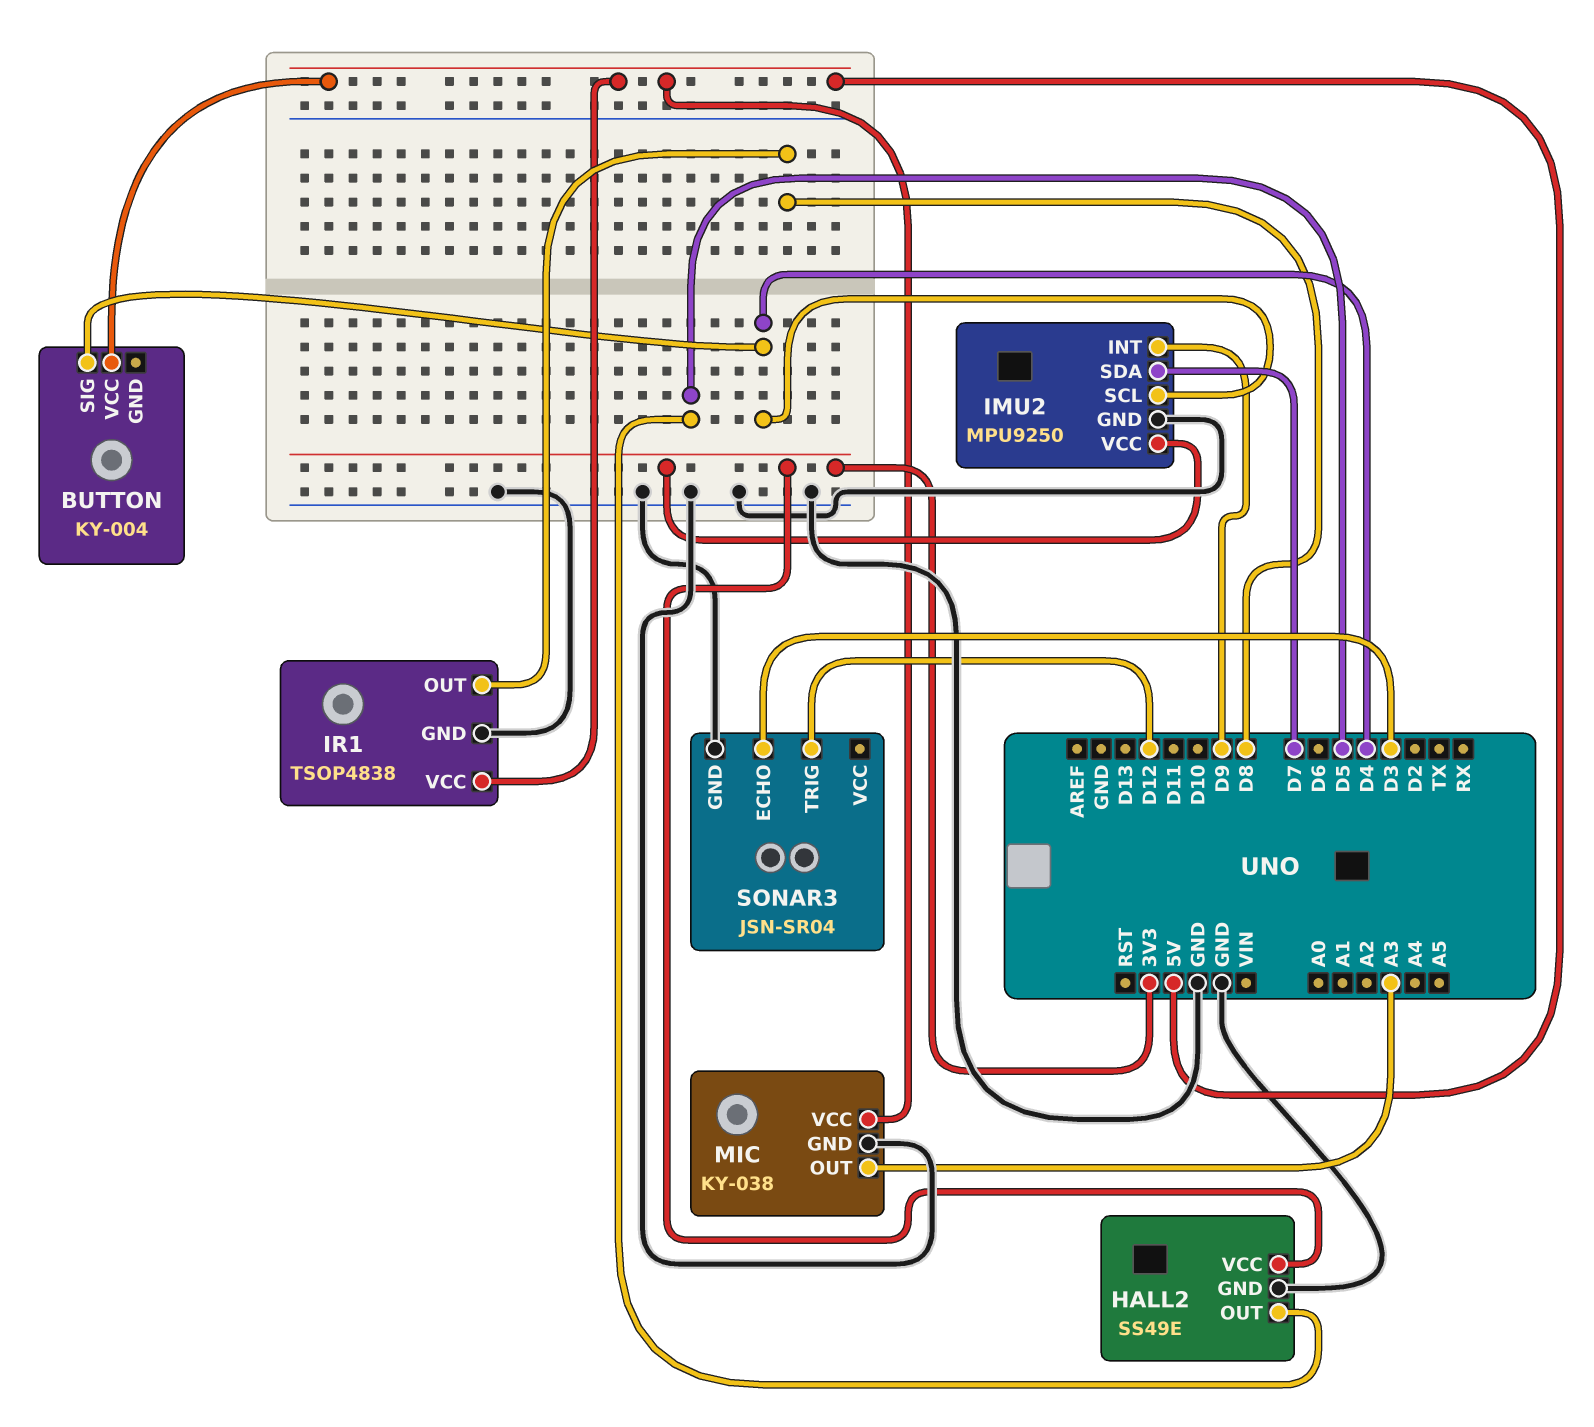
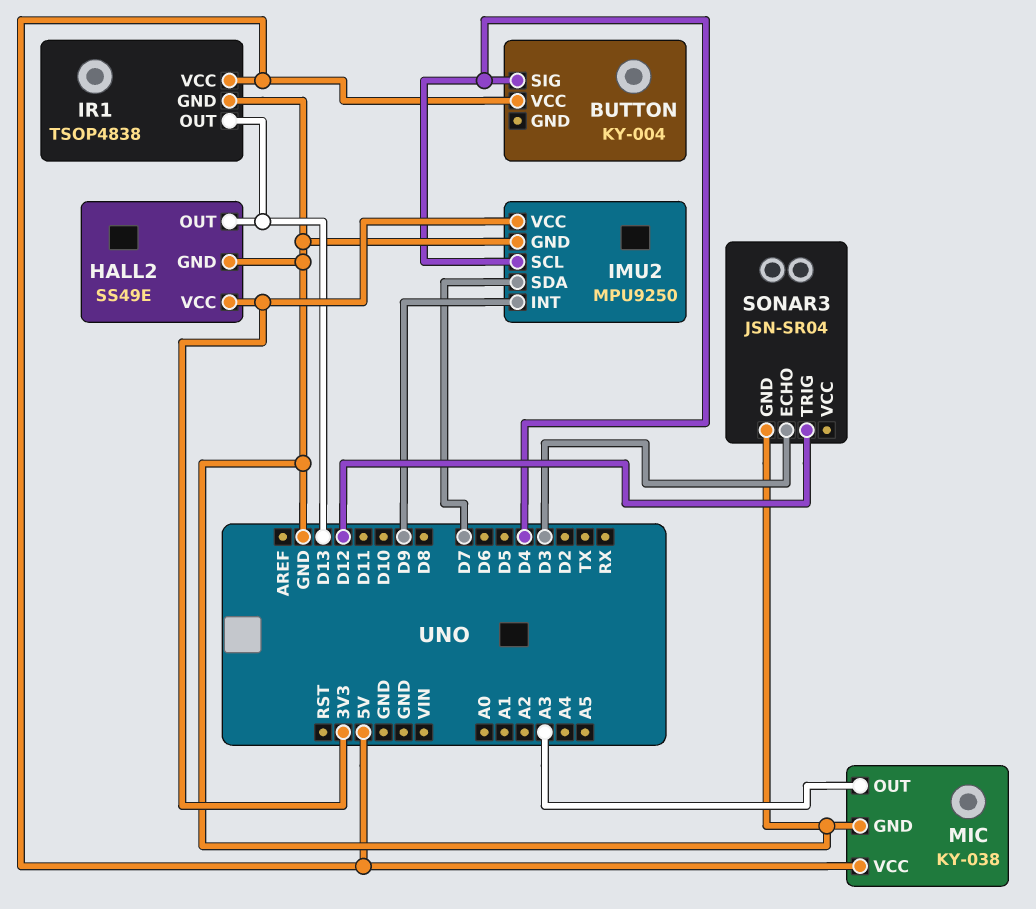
HALL2 pin OUT: D5 -> D13
IR1 pin OUT: D8 -> D13

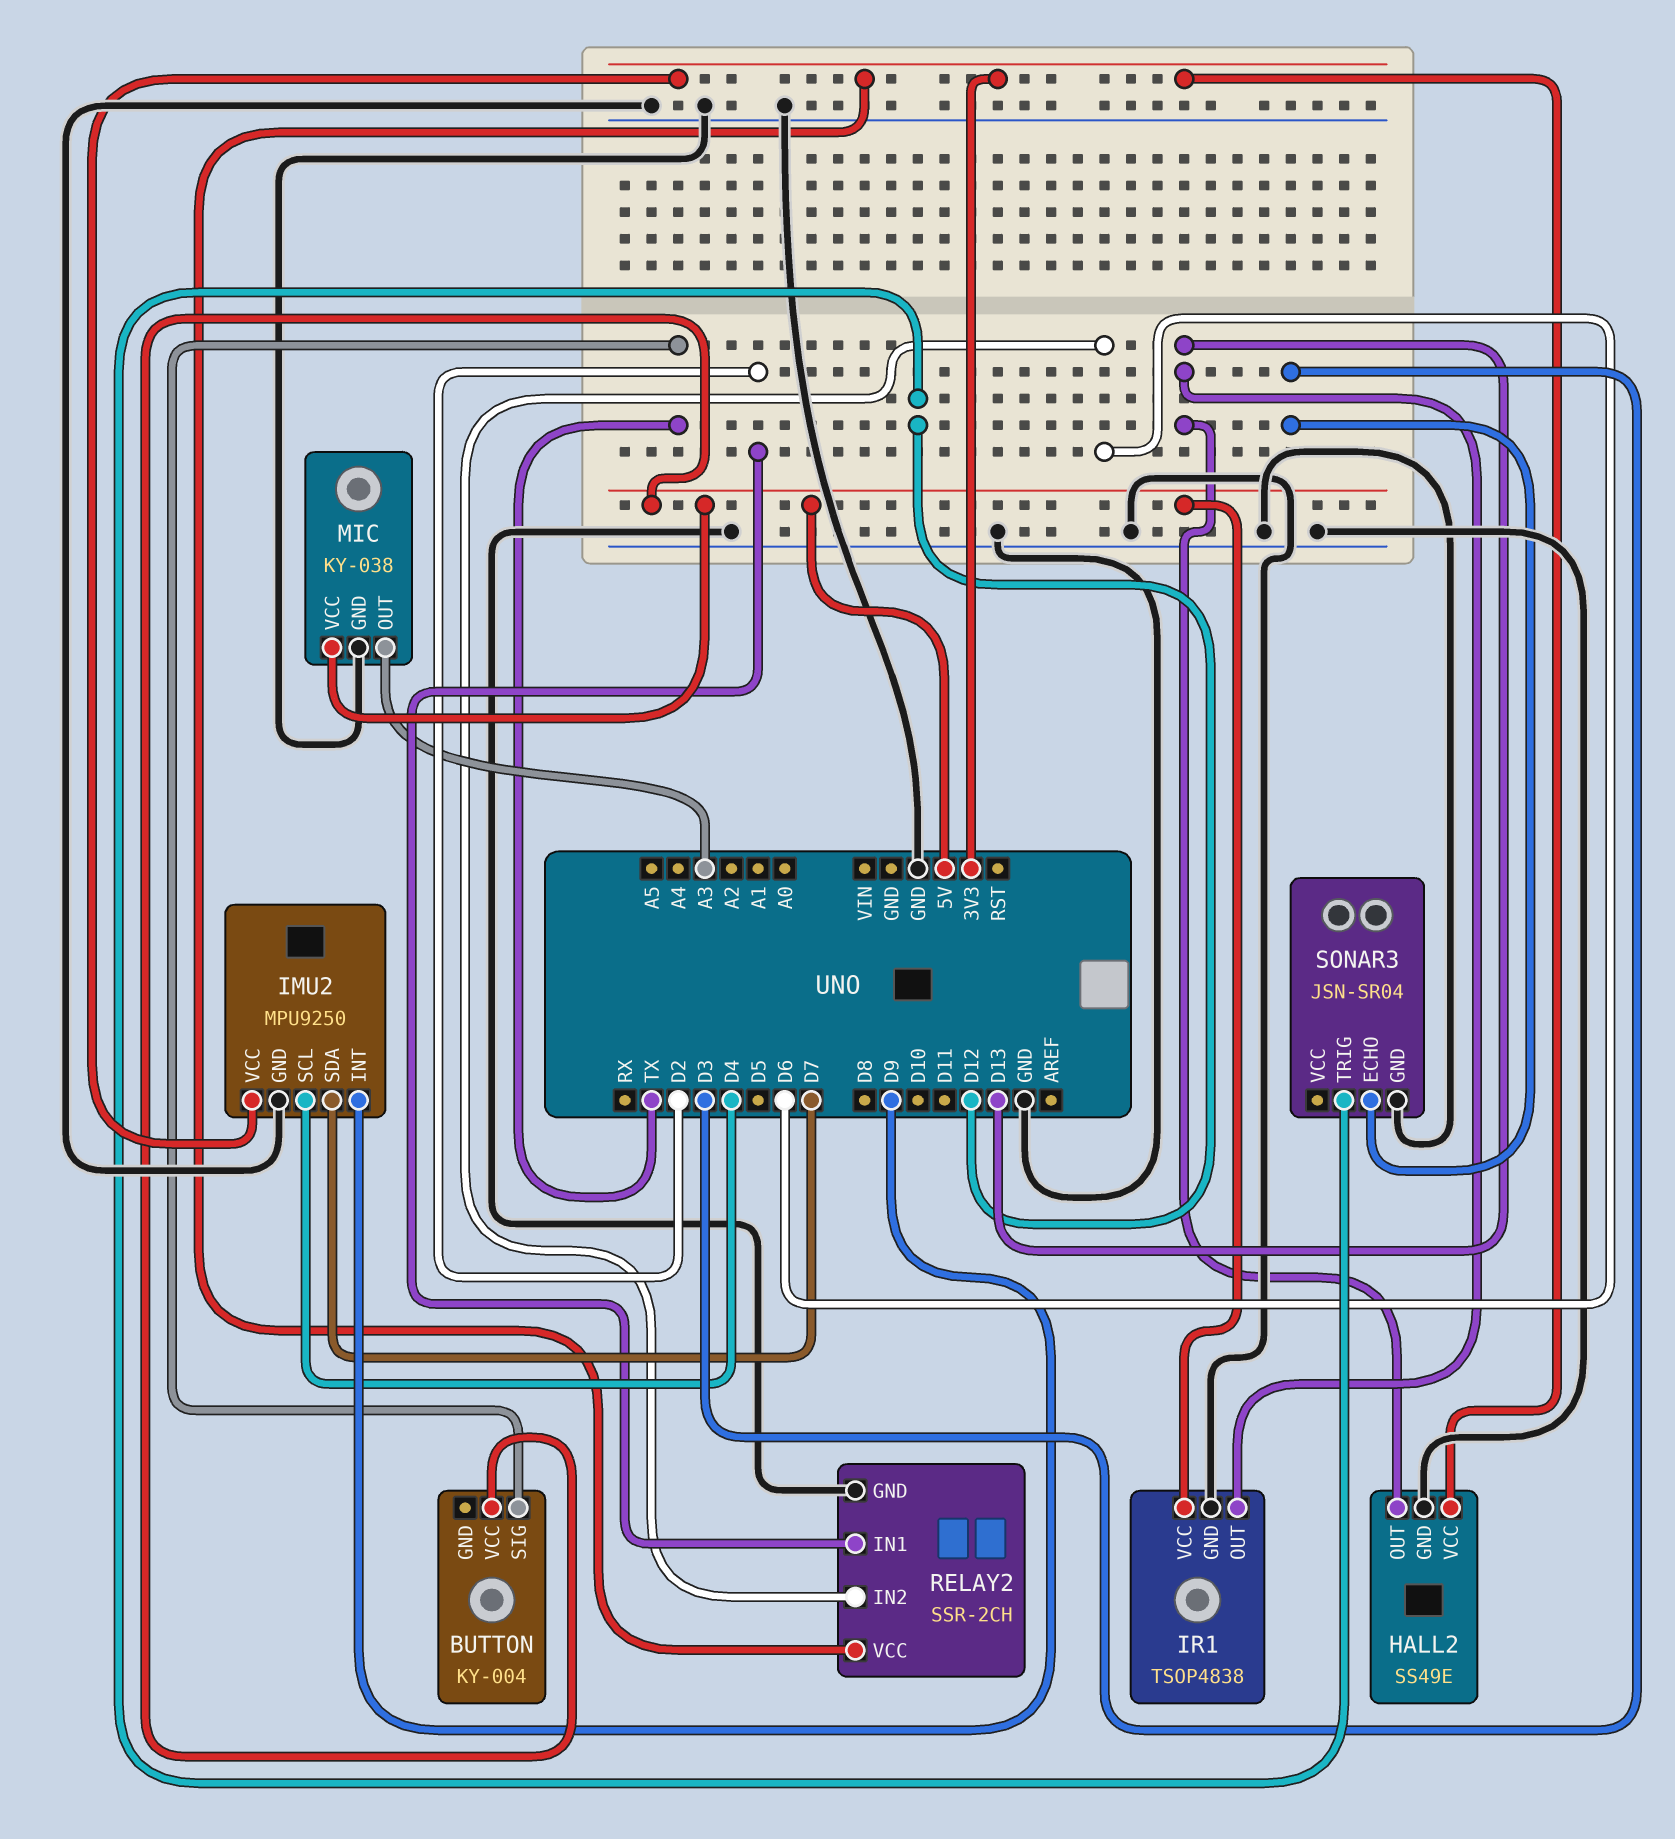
BUTTON pin SIG: D4 -> TX
RELAY2: none -> SSR-2CH
RELAY2 pin GND: none -> GND
RELAY2 pin IN1: none -> D2
RELAY2 pin IN2: none -> D6
RELAY2 pin VCC: none -> 3V3

